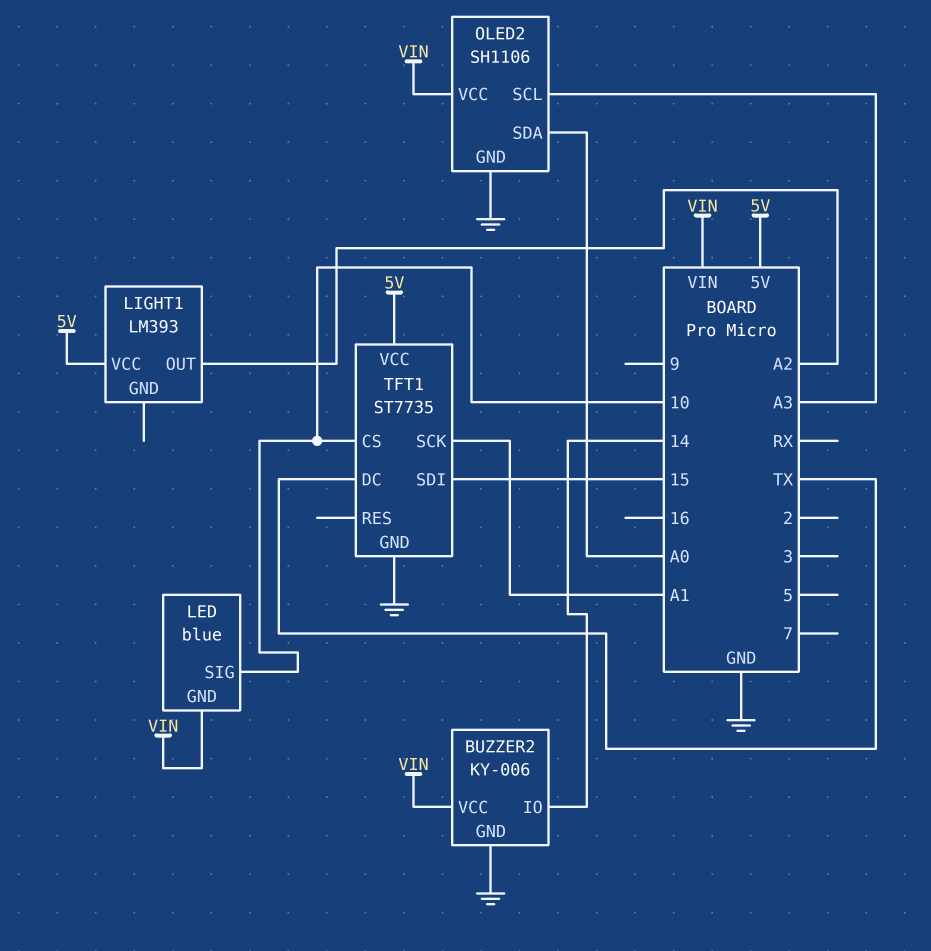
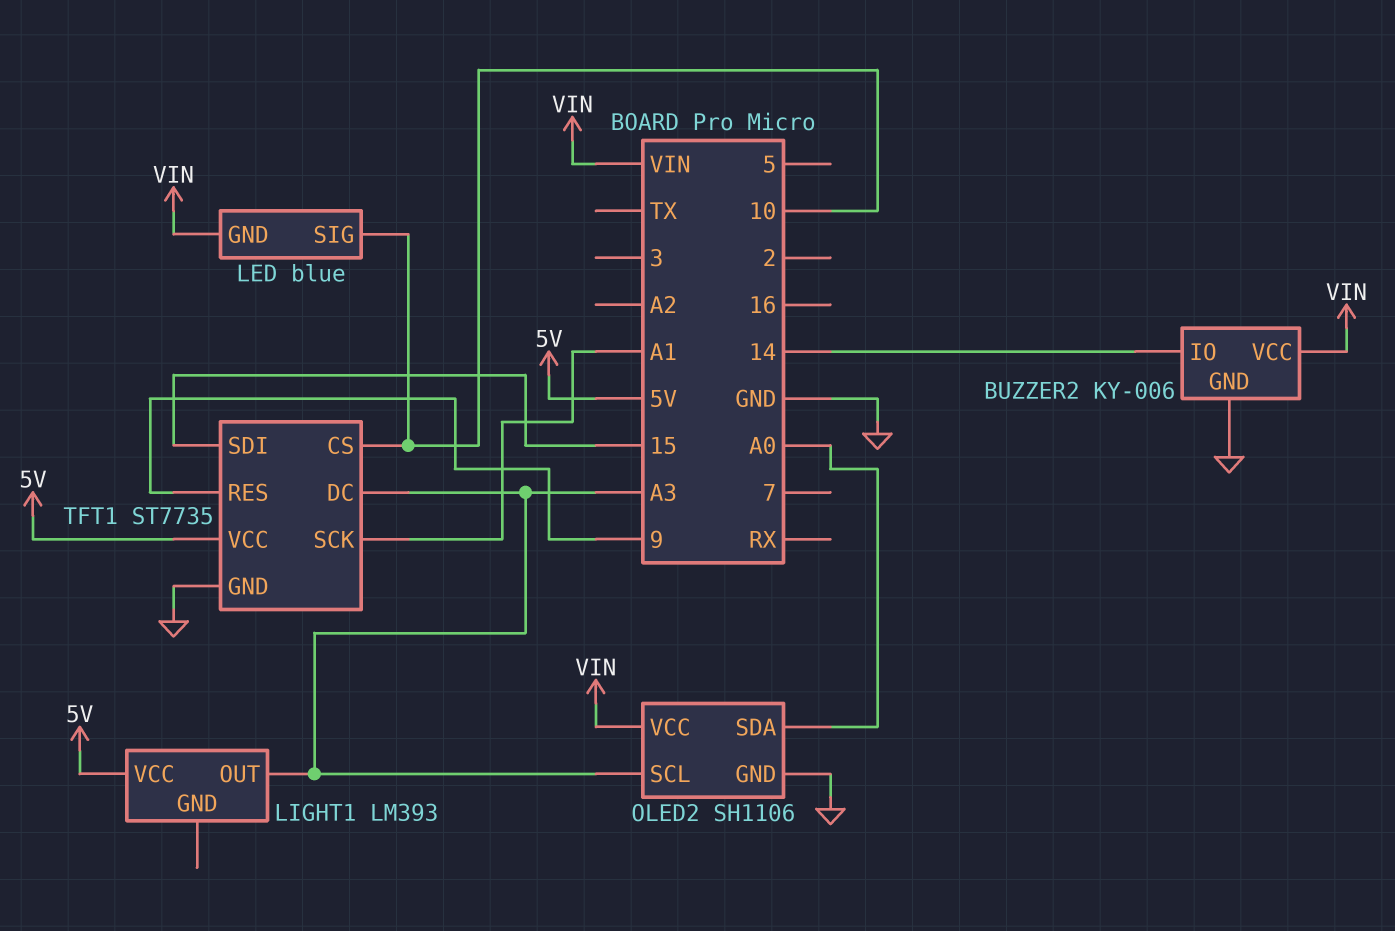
LIGHT1 pin OUT: A2 -> A3
TFT1 pin DC: TX -> A3
TFT1 pin RES: none -> 9

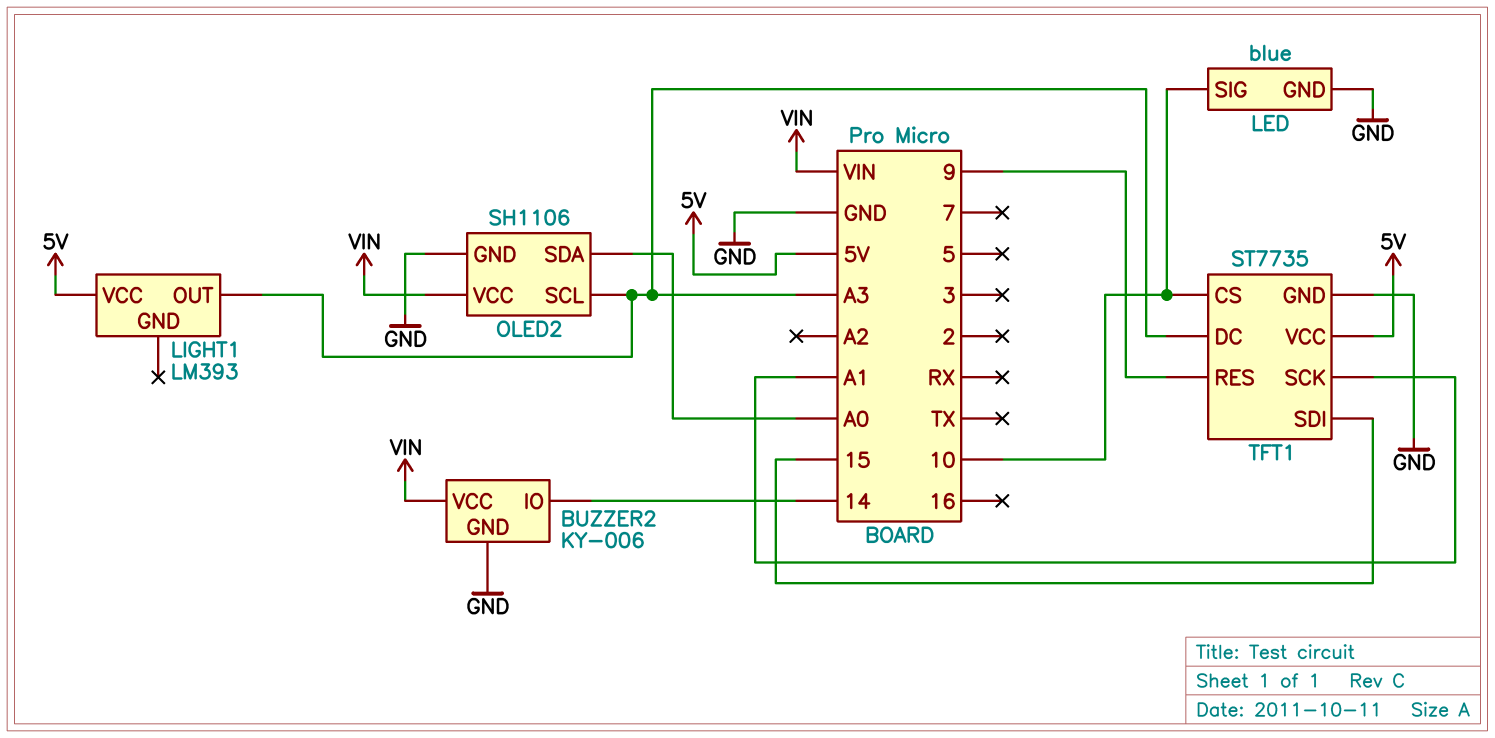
LED pin GND: VIN -> GND

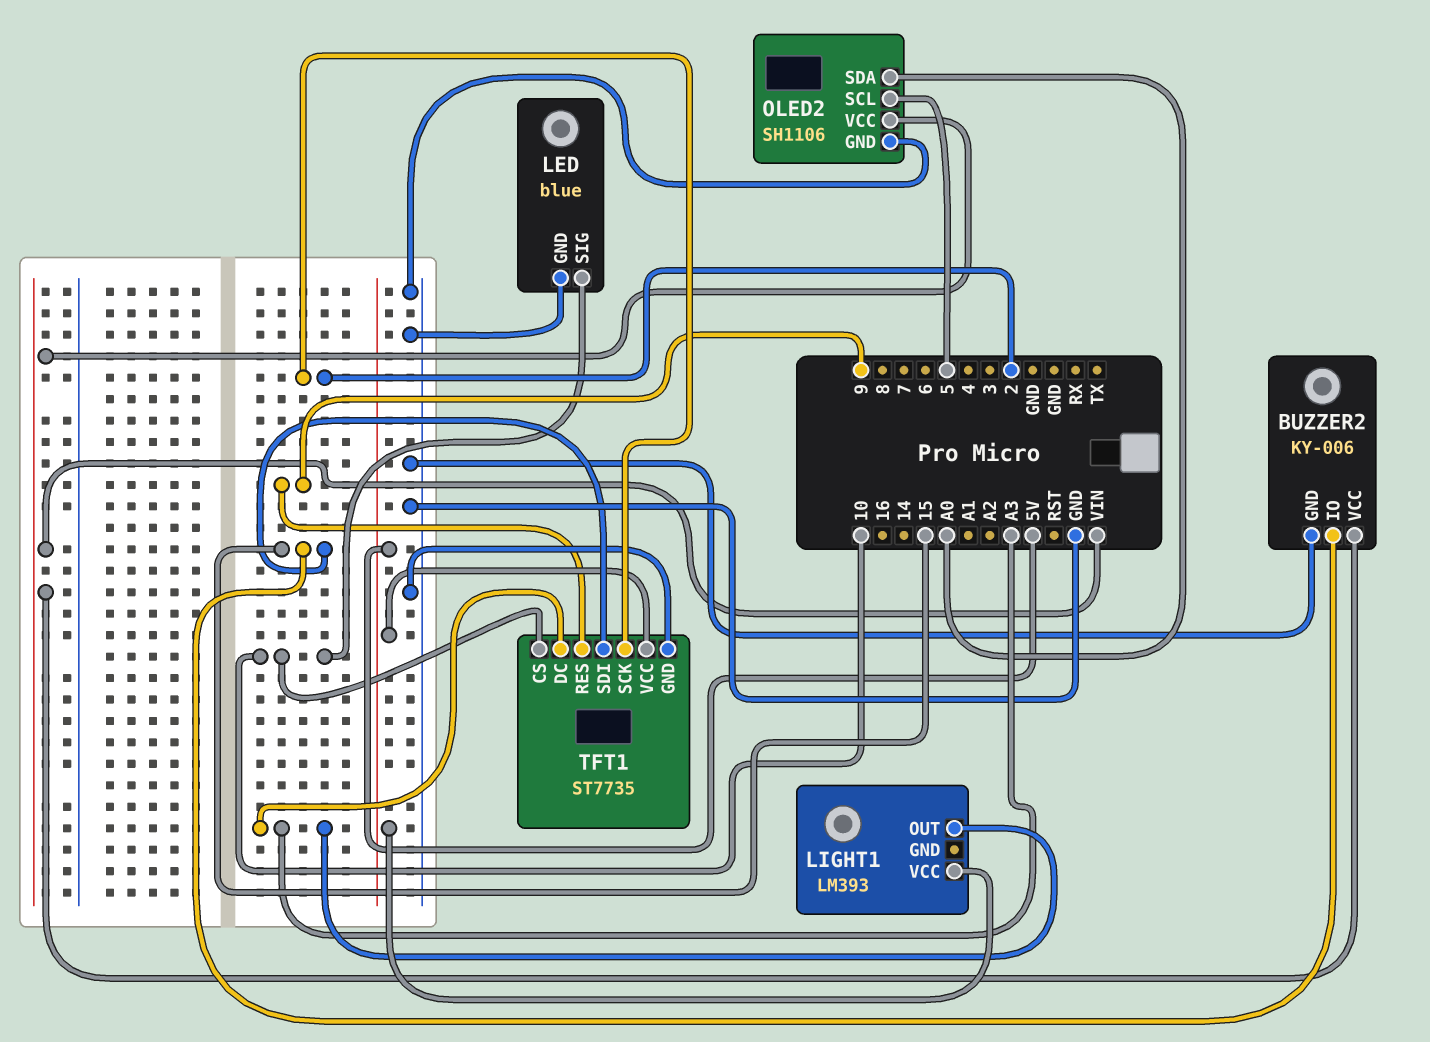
BUZZER2 pin IO: 14 -> 15
OLED2 pin SCL: A3 -> 5
TFT1 pin SCK: A1 -> 2

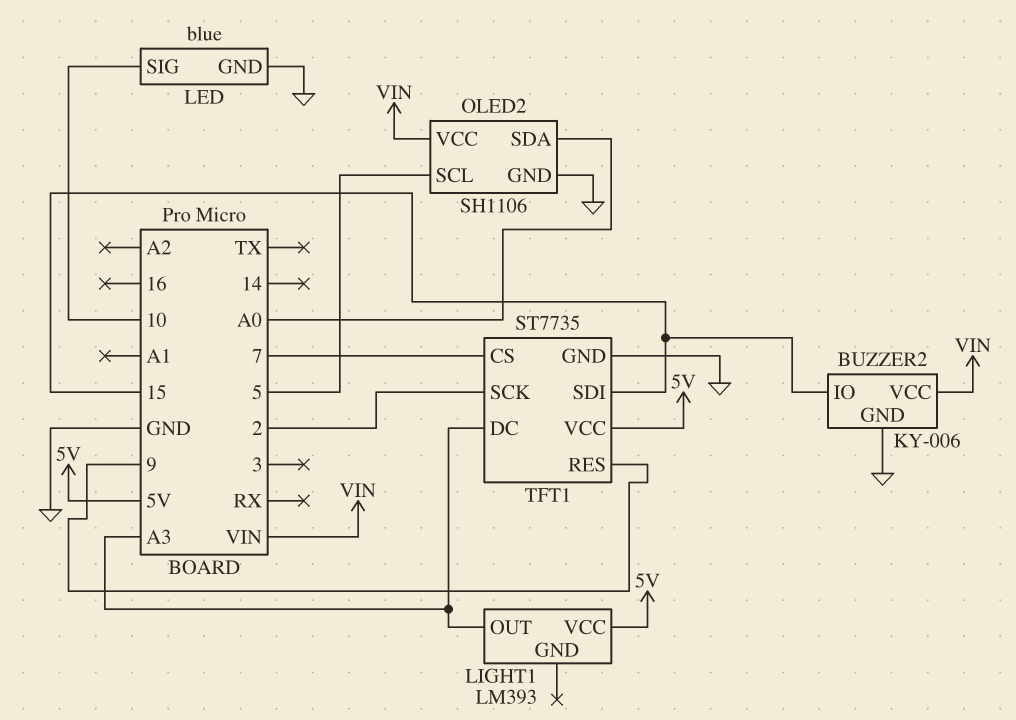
TFT1 pin CS: 10 -> 7

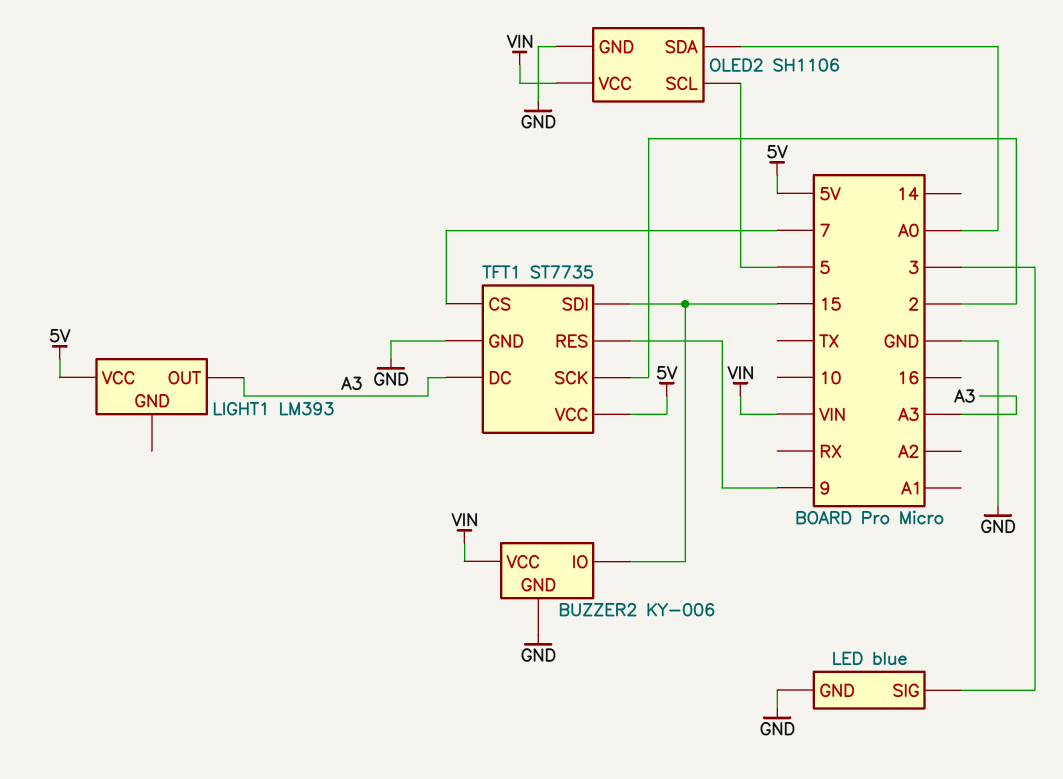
LED pin SIG: 10 -> 3

